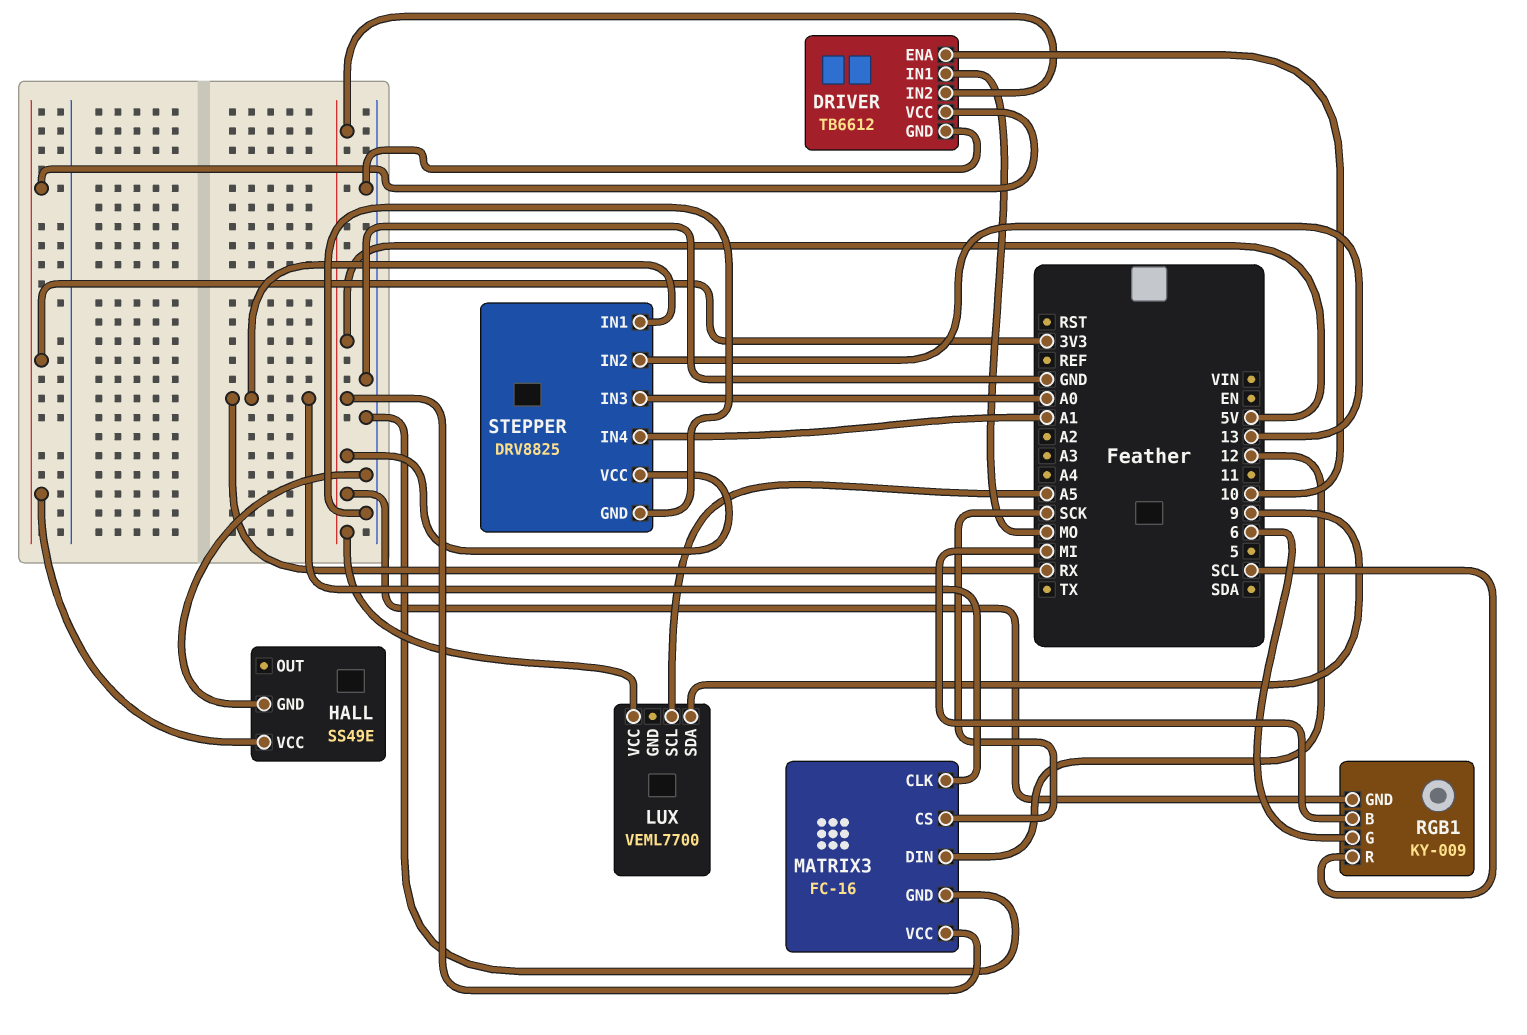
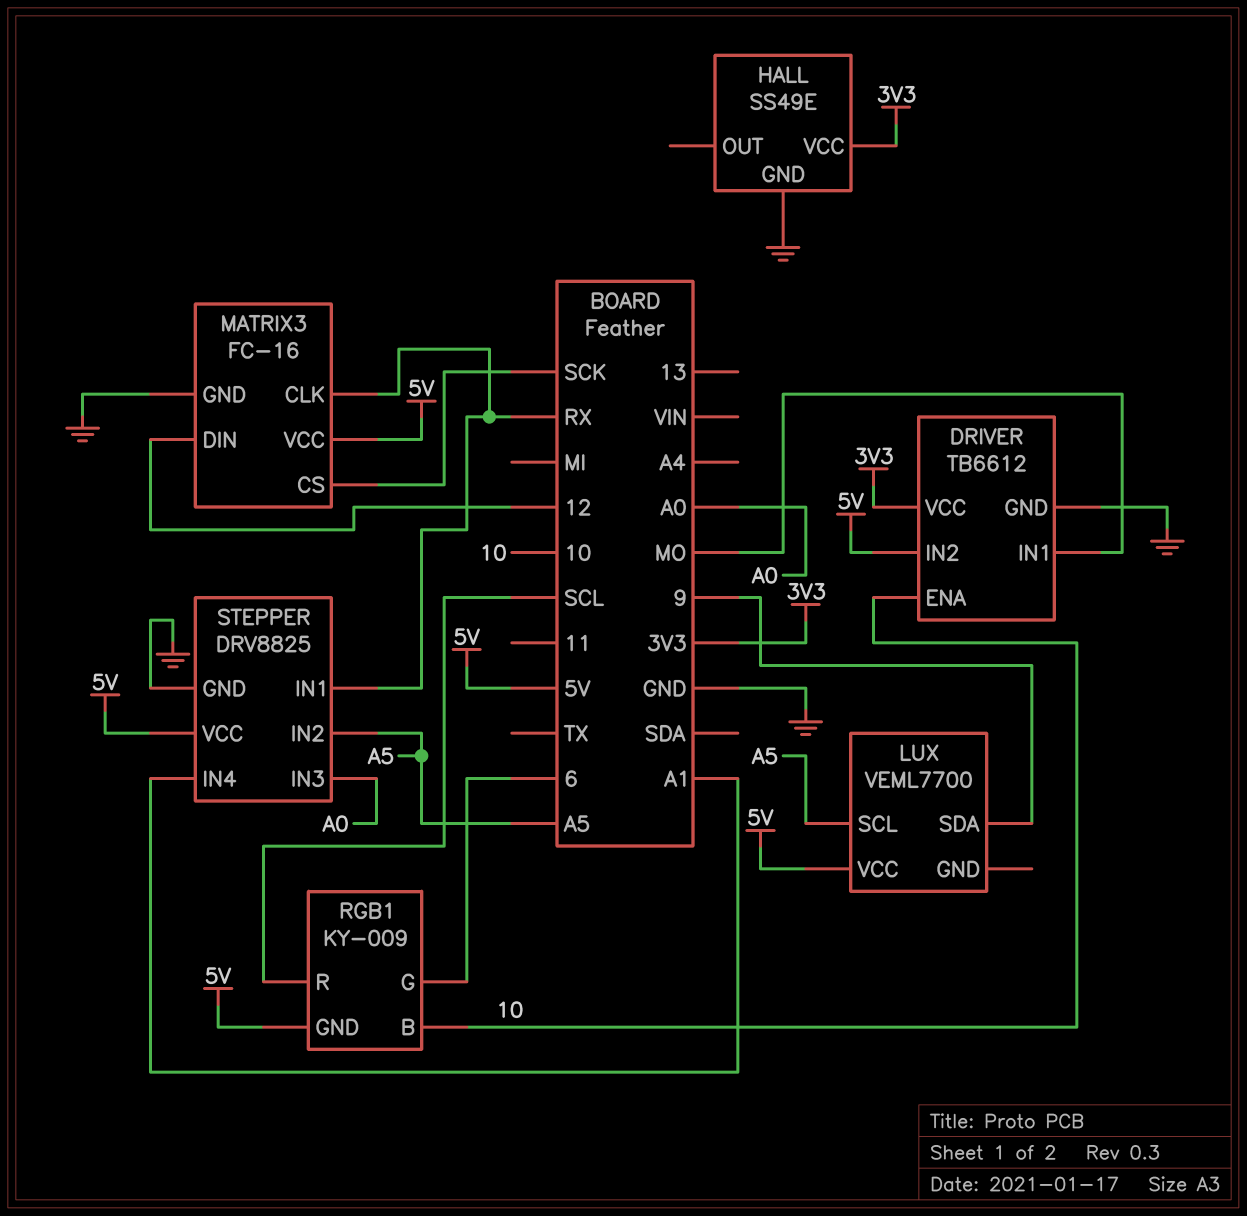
RGB1 pin B: MI -> 10
STEPPER pin IN2: 13 -> A5

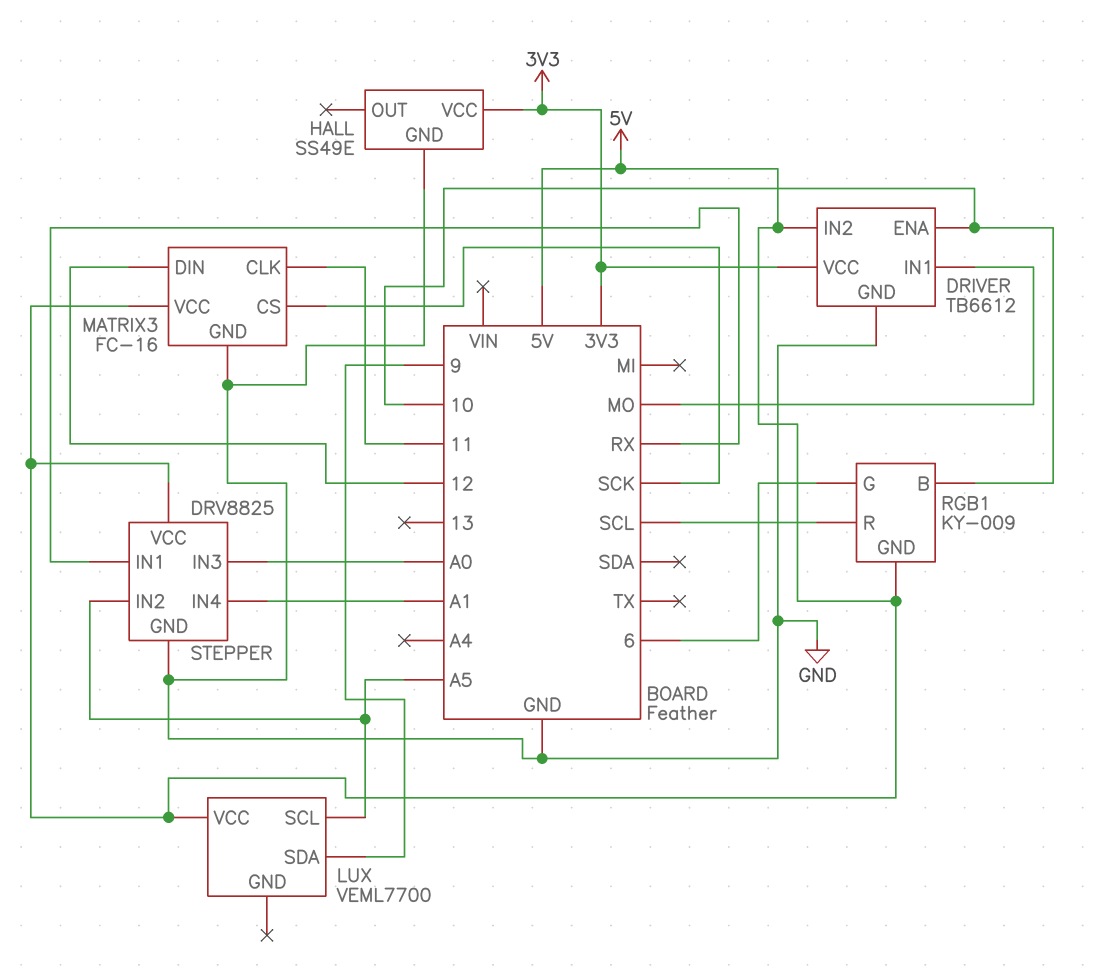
MATRIX3 pin CLK: RX -> 11

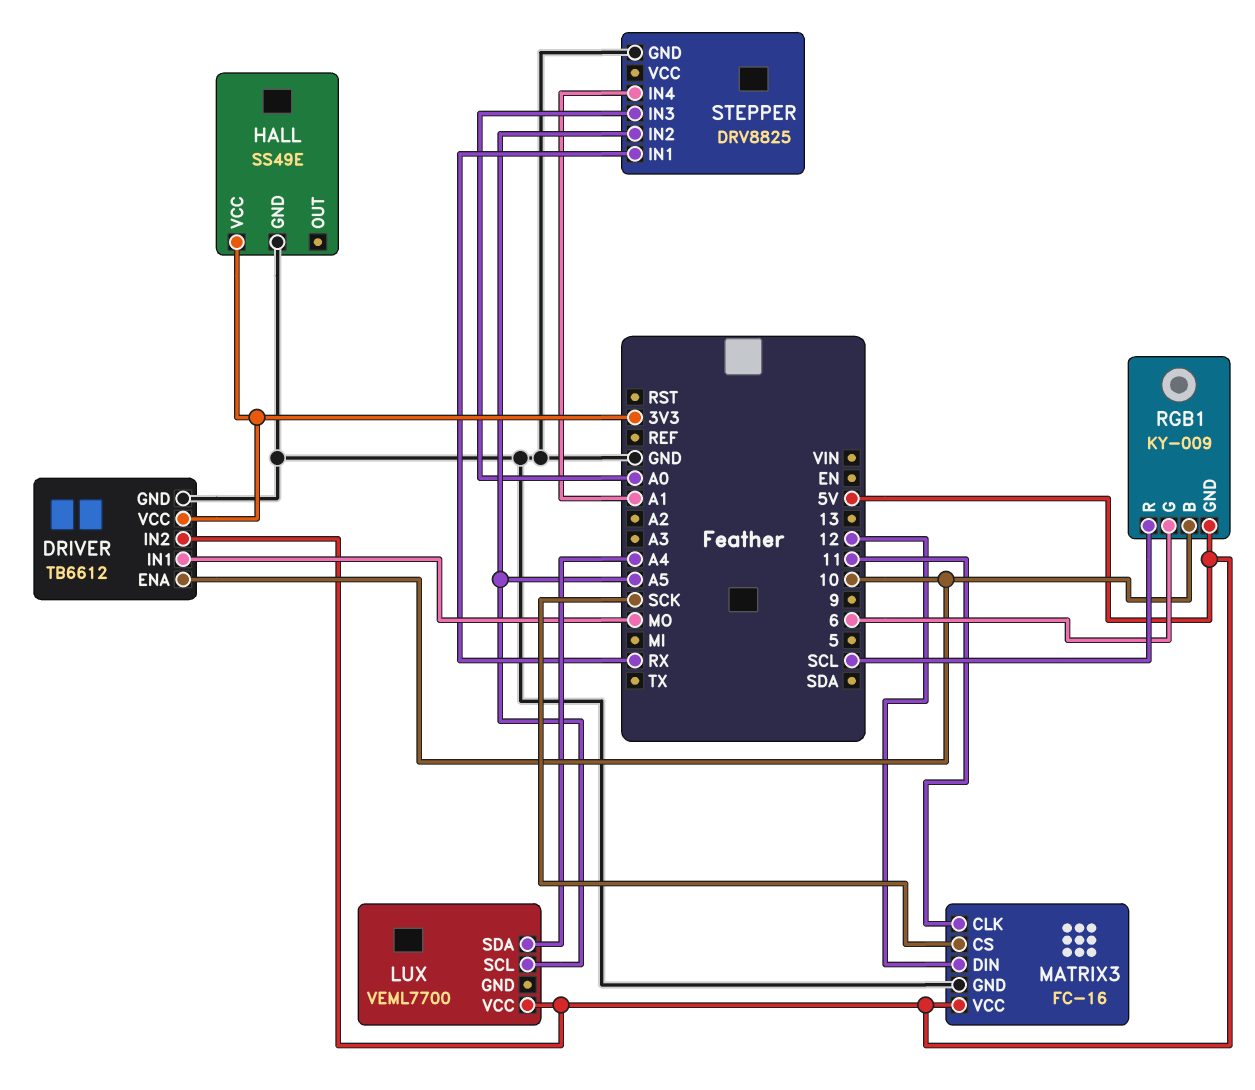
LUX pin SDA: 9 -> A4
STEPPER pin VCC: 5V -> none

